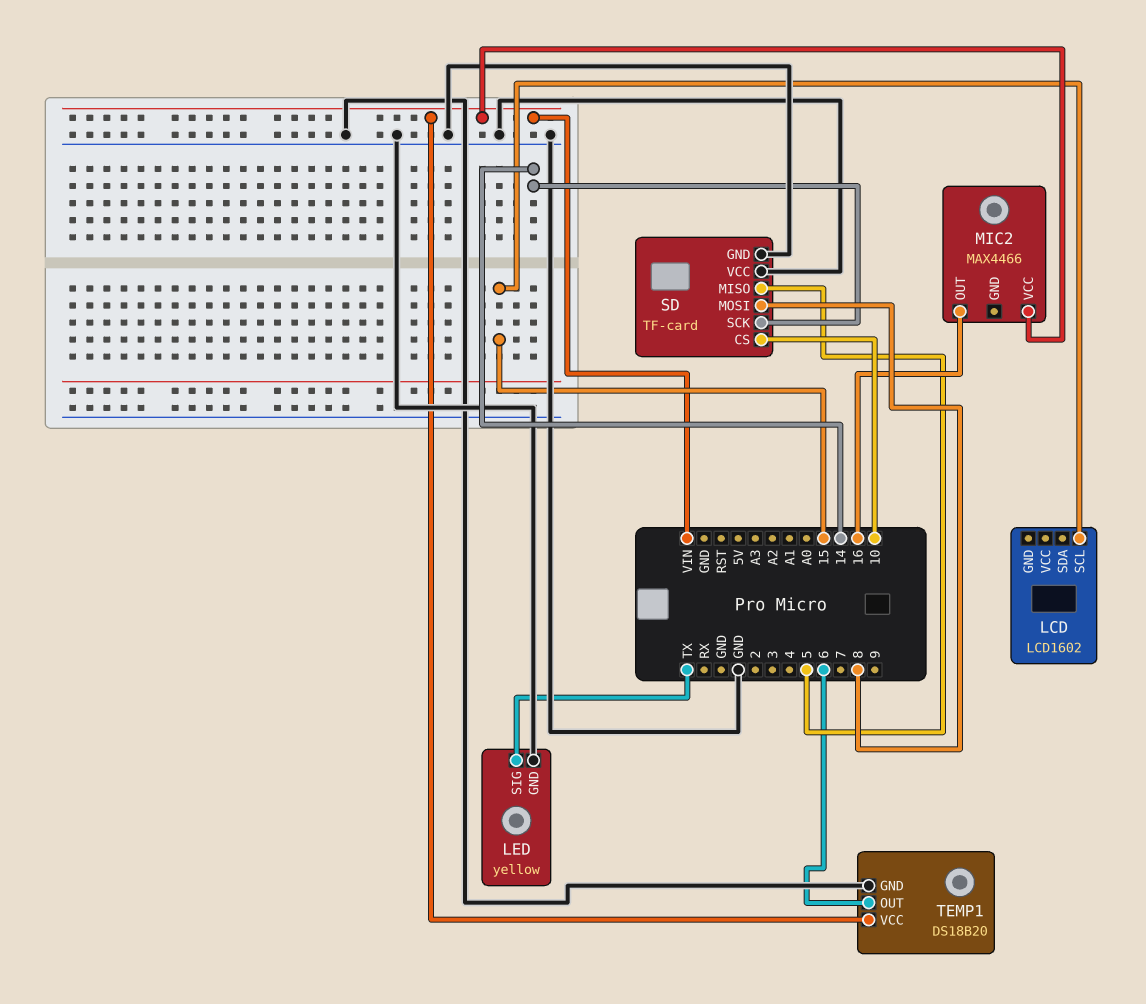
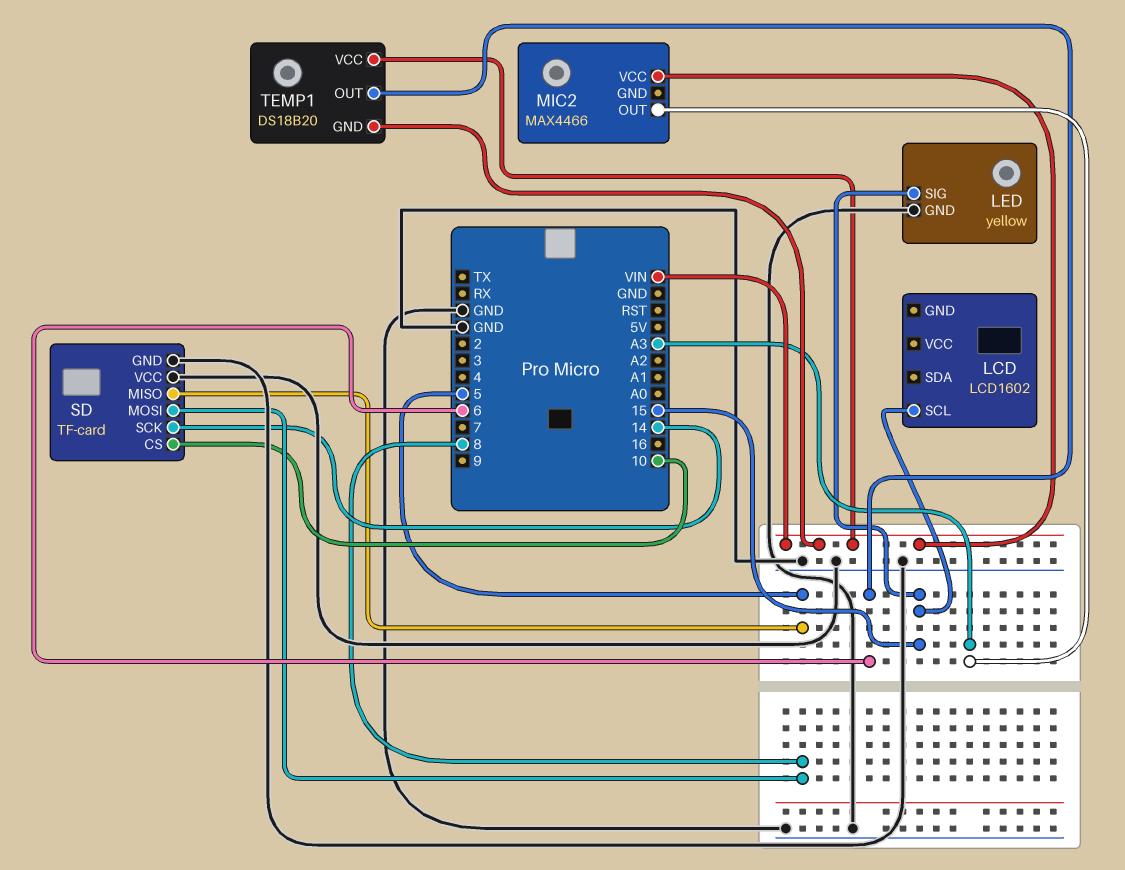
LED pin SIG: TX -> 15
MIC2 pin OUT: 16 -> A3
TEMP1 pin GND: GND -> VIN

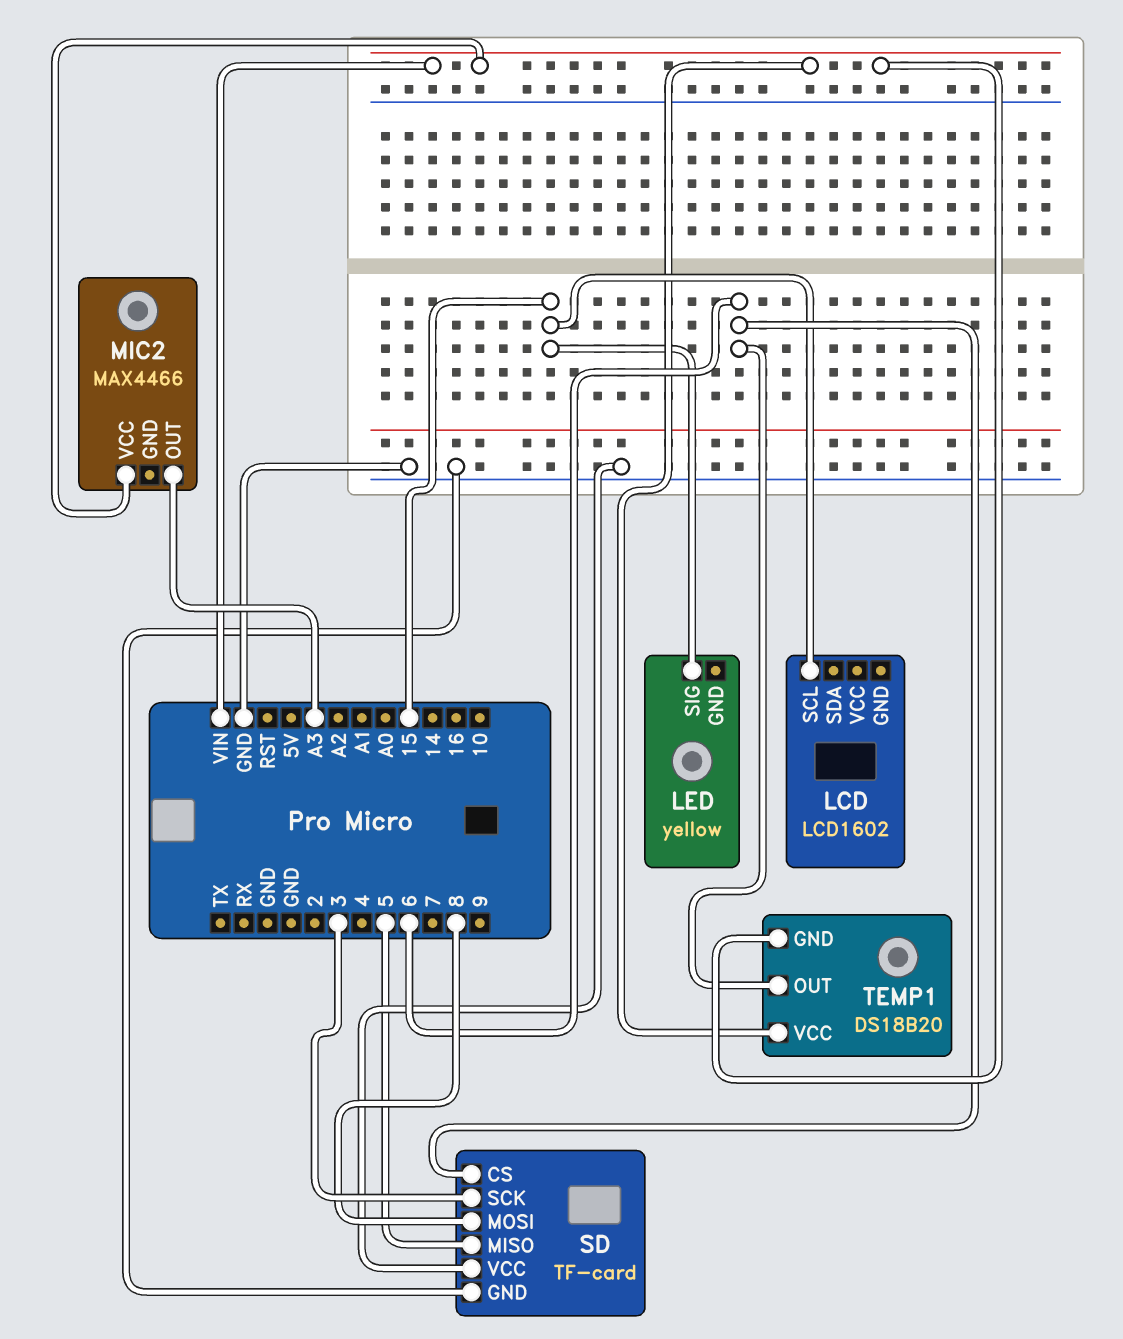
LED pin GND: GND -> none
SD pin CS: 10 -> 6
SD pin SCK: 14 -> 3

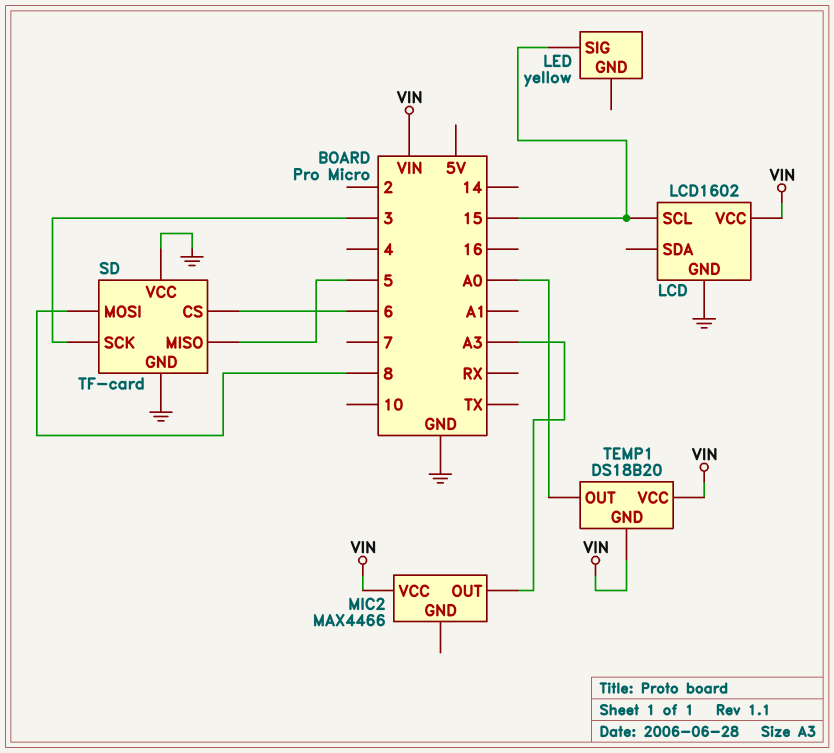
LCD pin GND: none -> GND
LCD pin VCC: none -> VIN
TEMP1 pin OUT: 6 -> A0

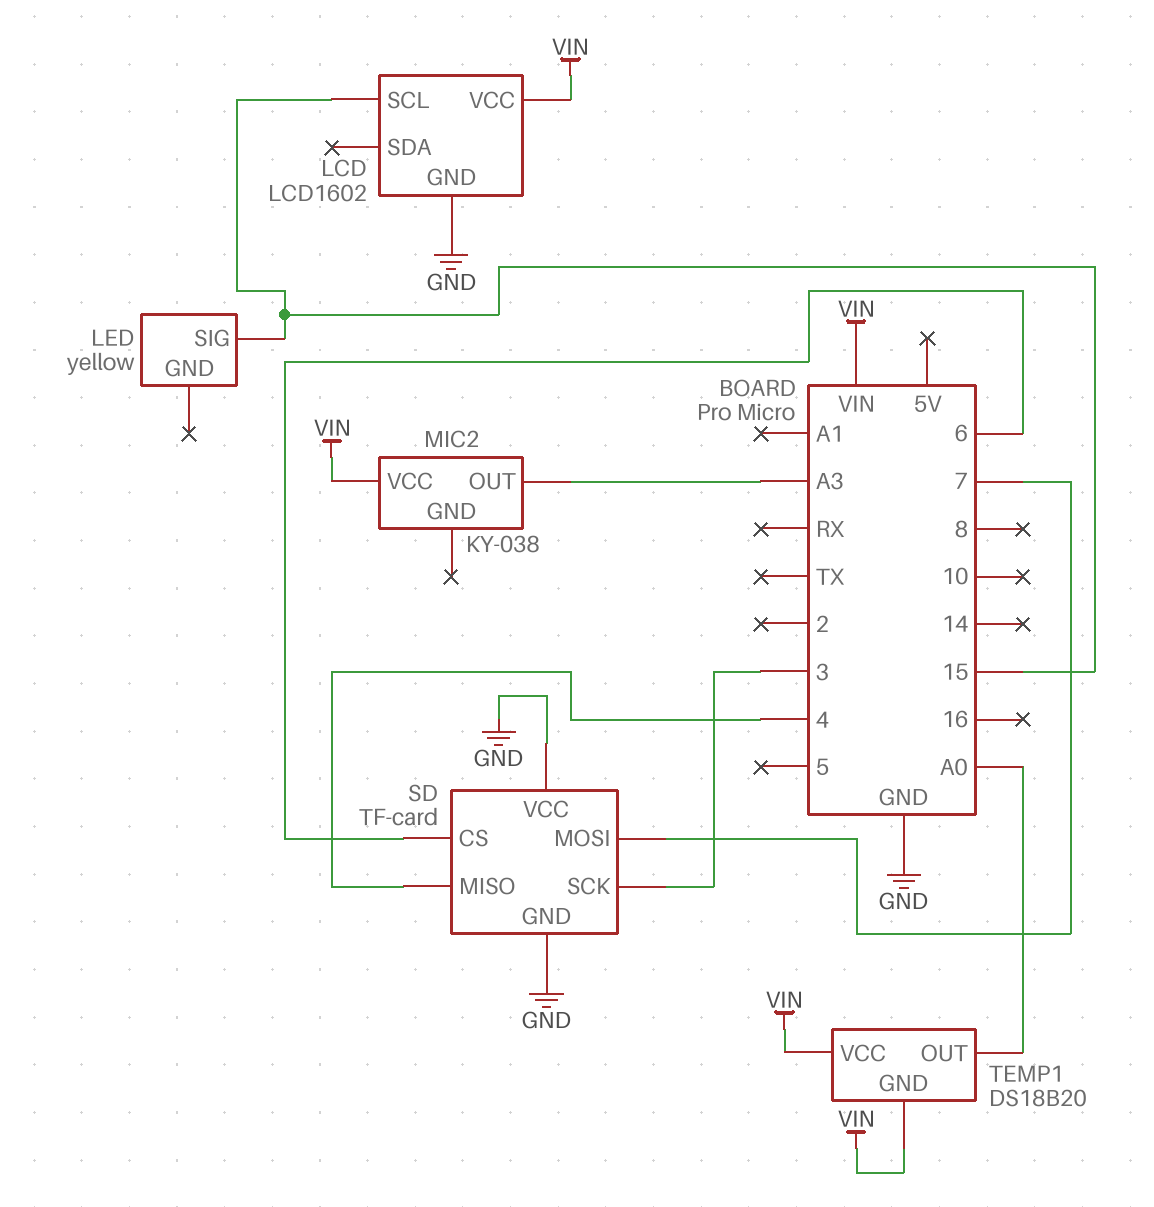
MIC2: MAX4466 -> KY-038
SD pin MISO: 5 -> 4
SD pin MOSI: 8 -> 7

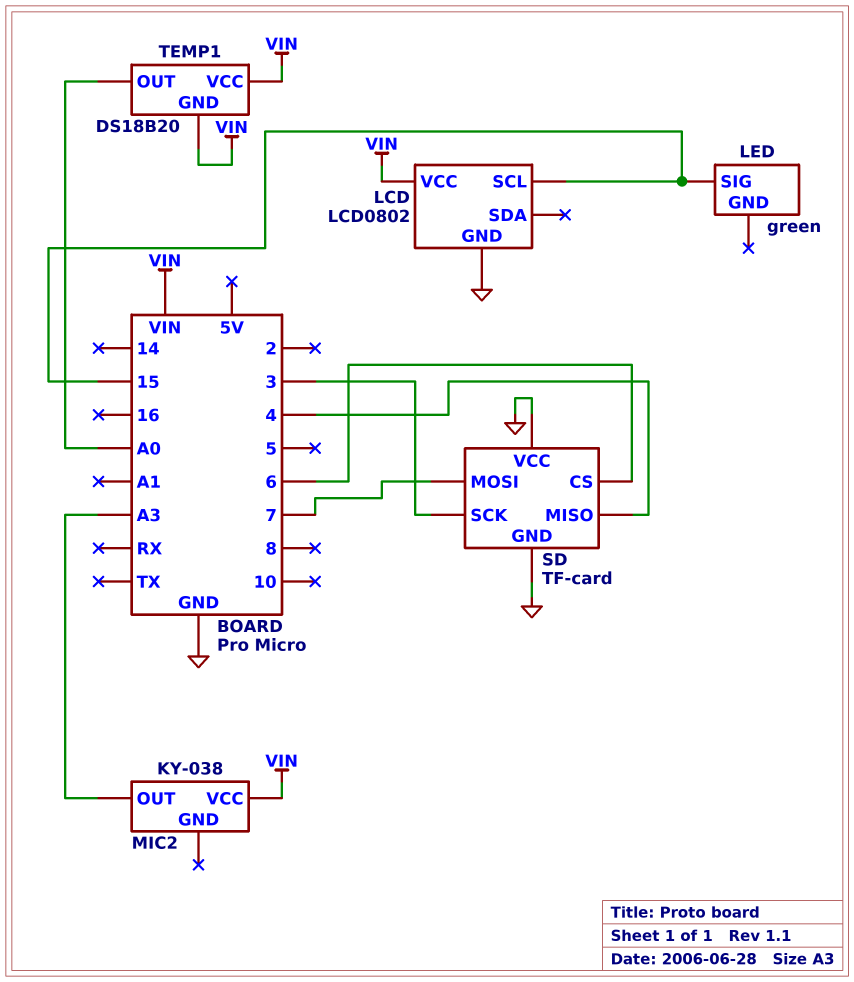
LCD: LCD1602 -> LCD0802
LED: yellow -> green

